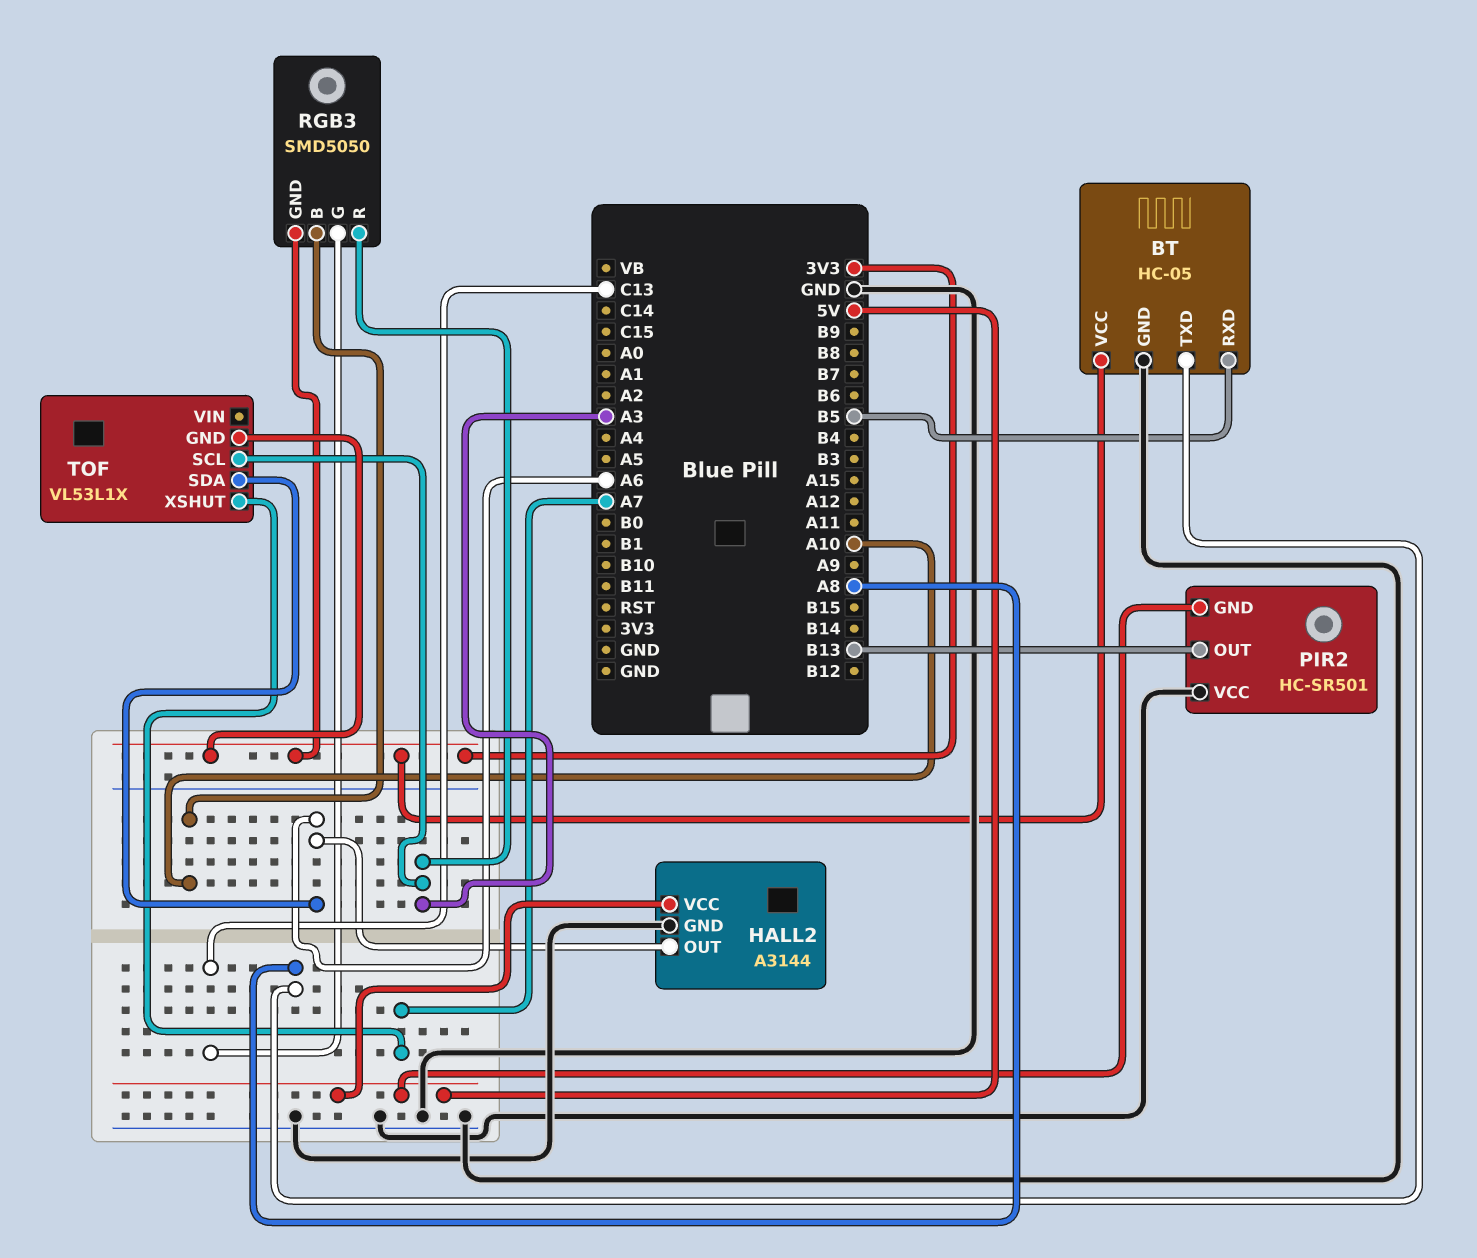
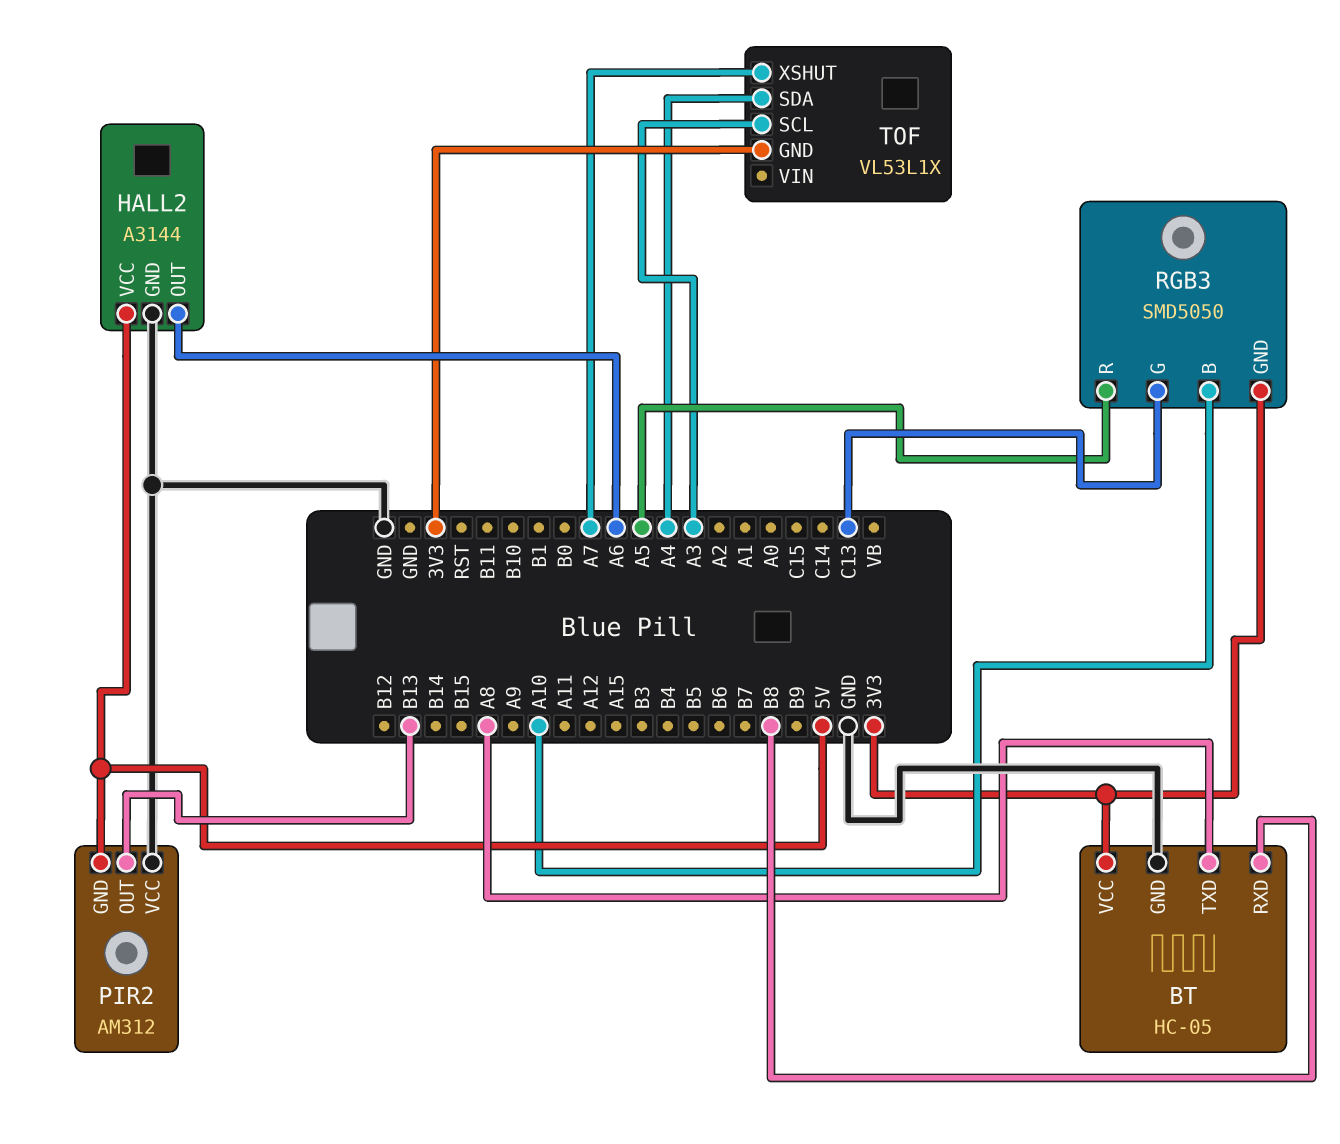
BT pin RXD: B5 -> B8
PIR2: HC-SR501 -> AM312
RGB3 pin R: A3 -> A5
TOF pin SDA: A6 -> A4

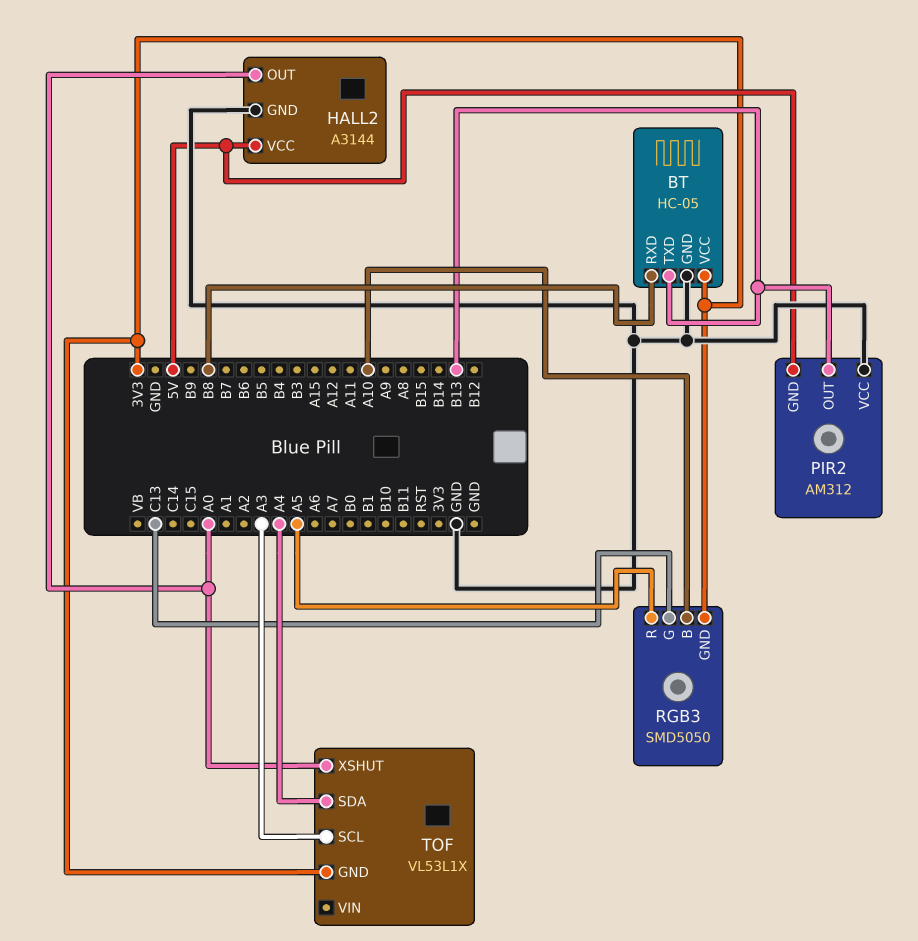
BT pin TXD: A8 -> B13
HALL2 pin OUT: A6 -> A0
TOF pin XSHUT: A7 -> A0

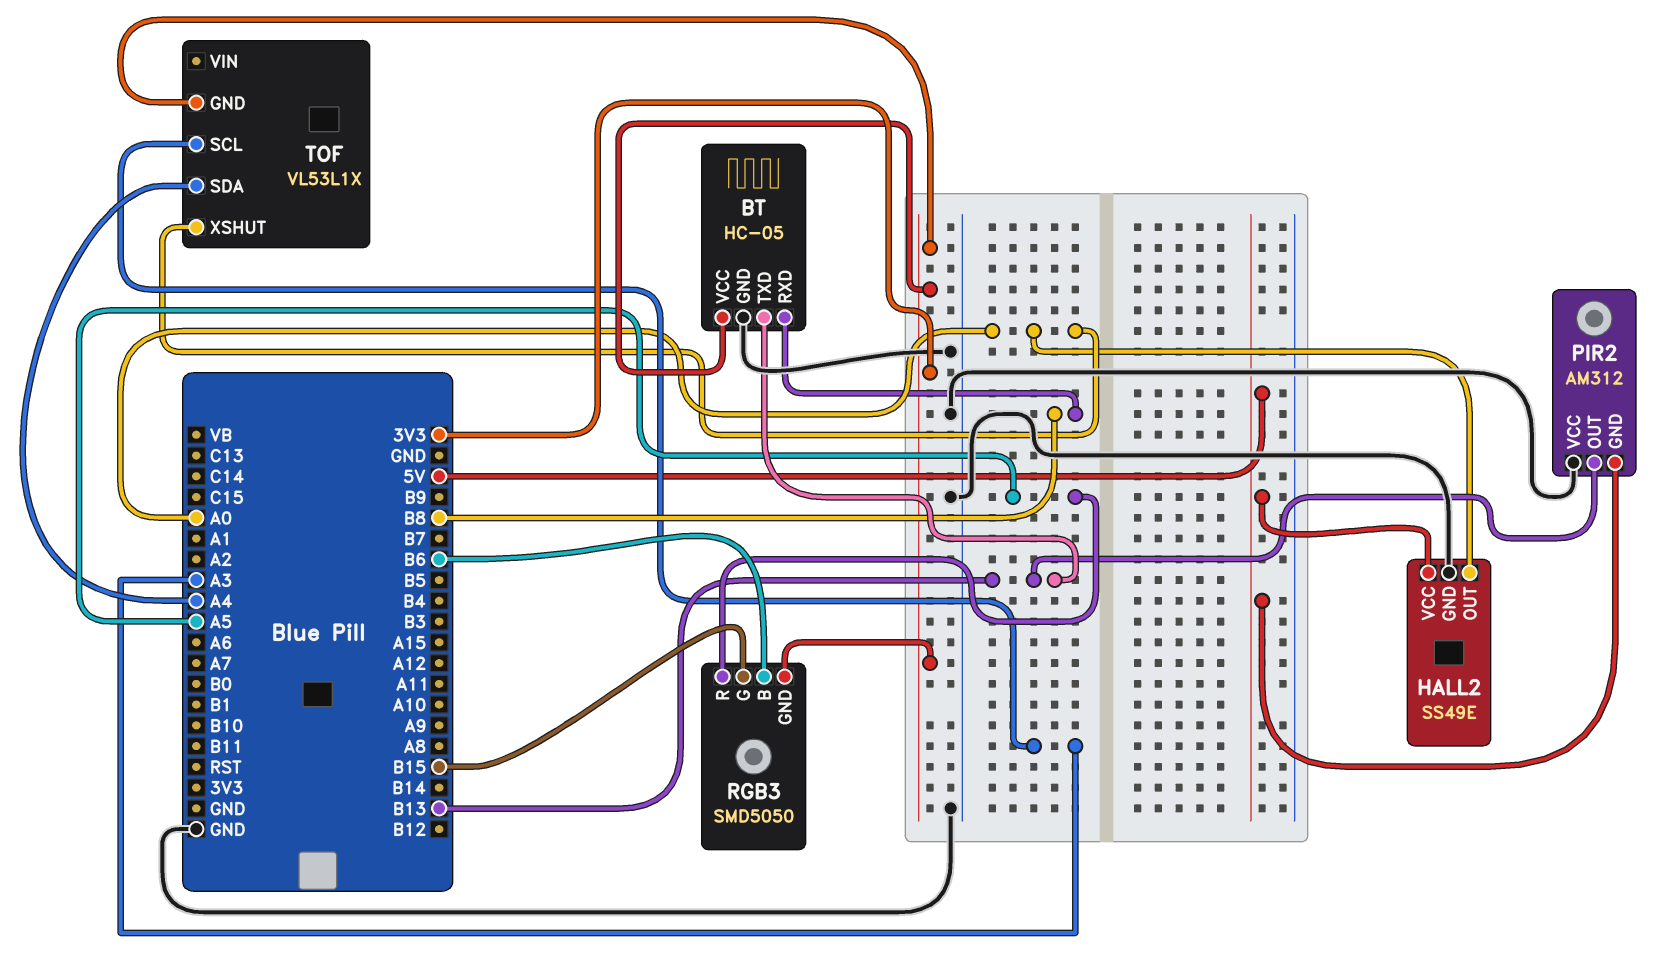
HALL2: A3144 -> SS49E
RGB3 pin B: A10 -> B6
RGB3 pin G: C13 -> B15

